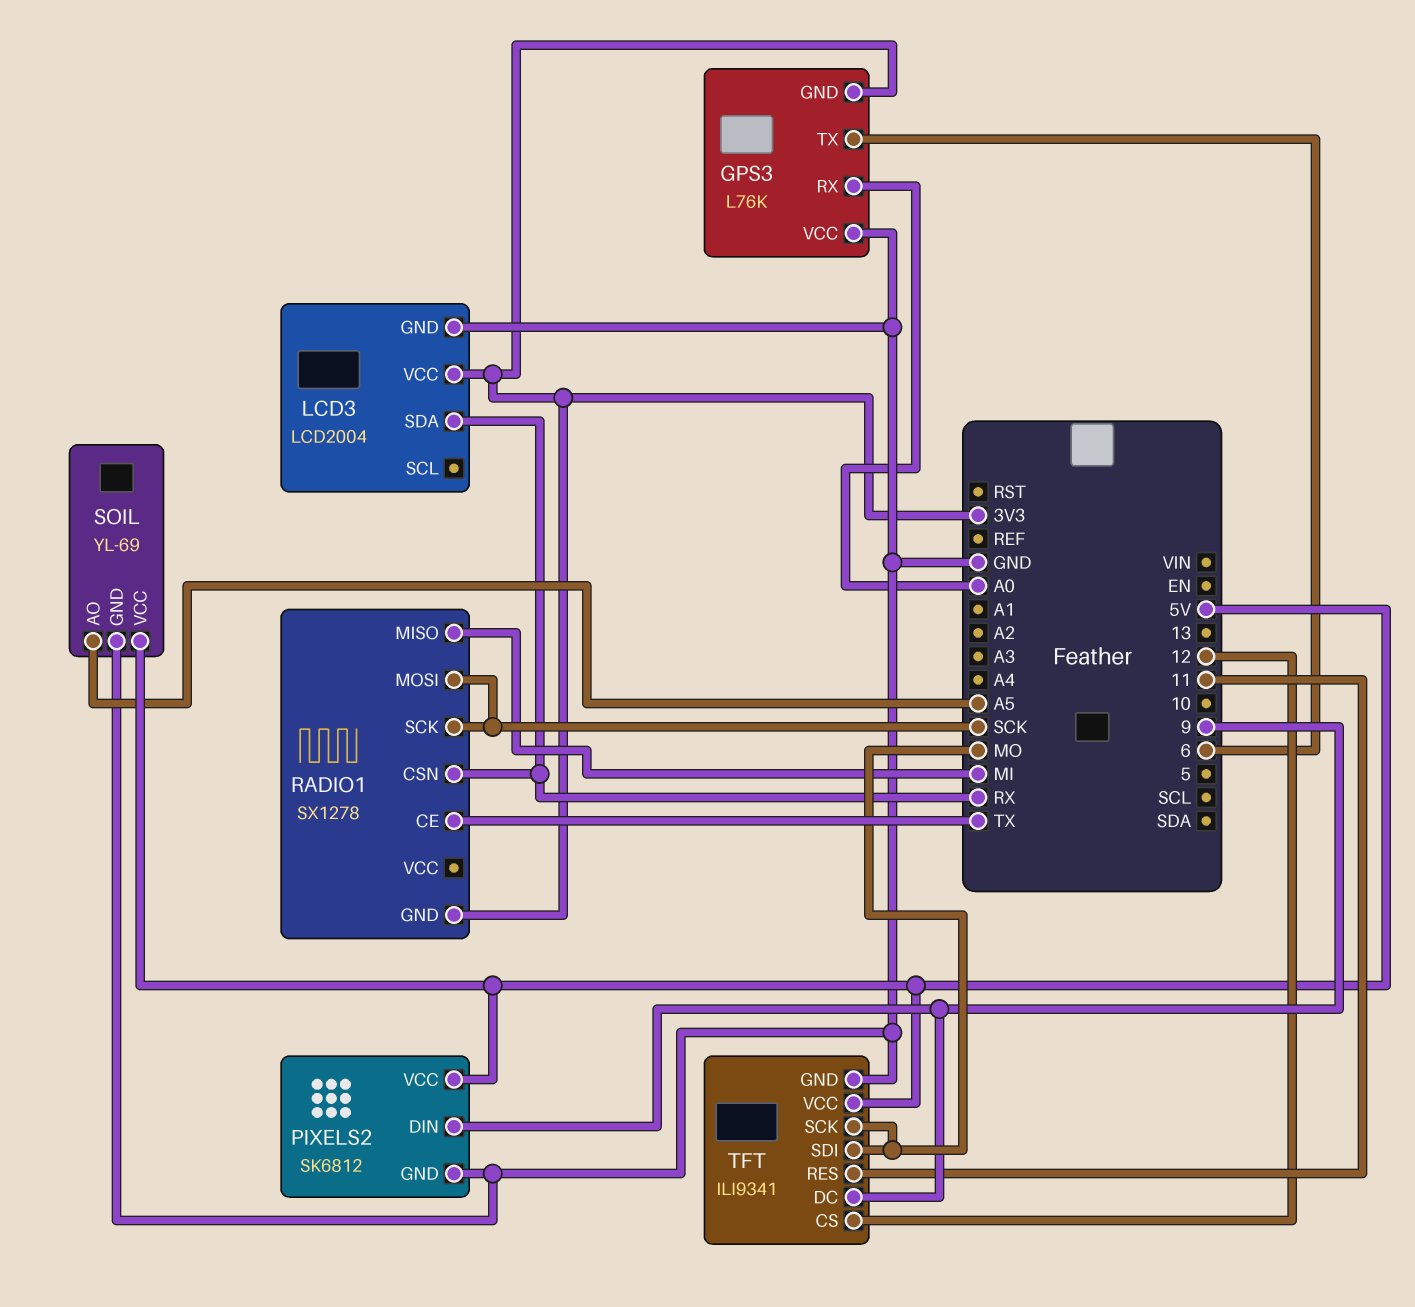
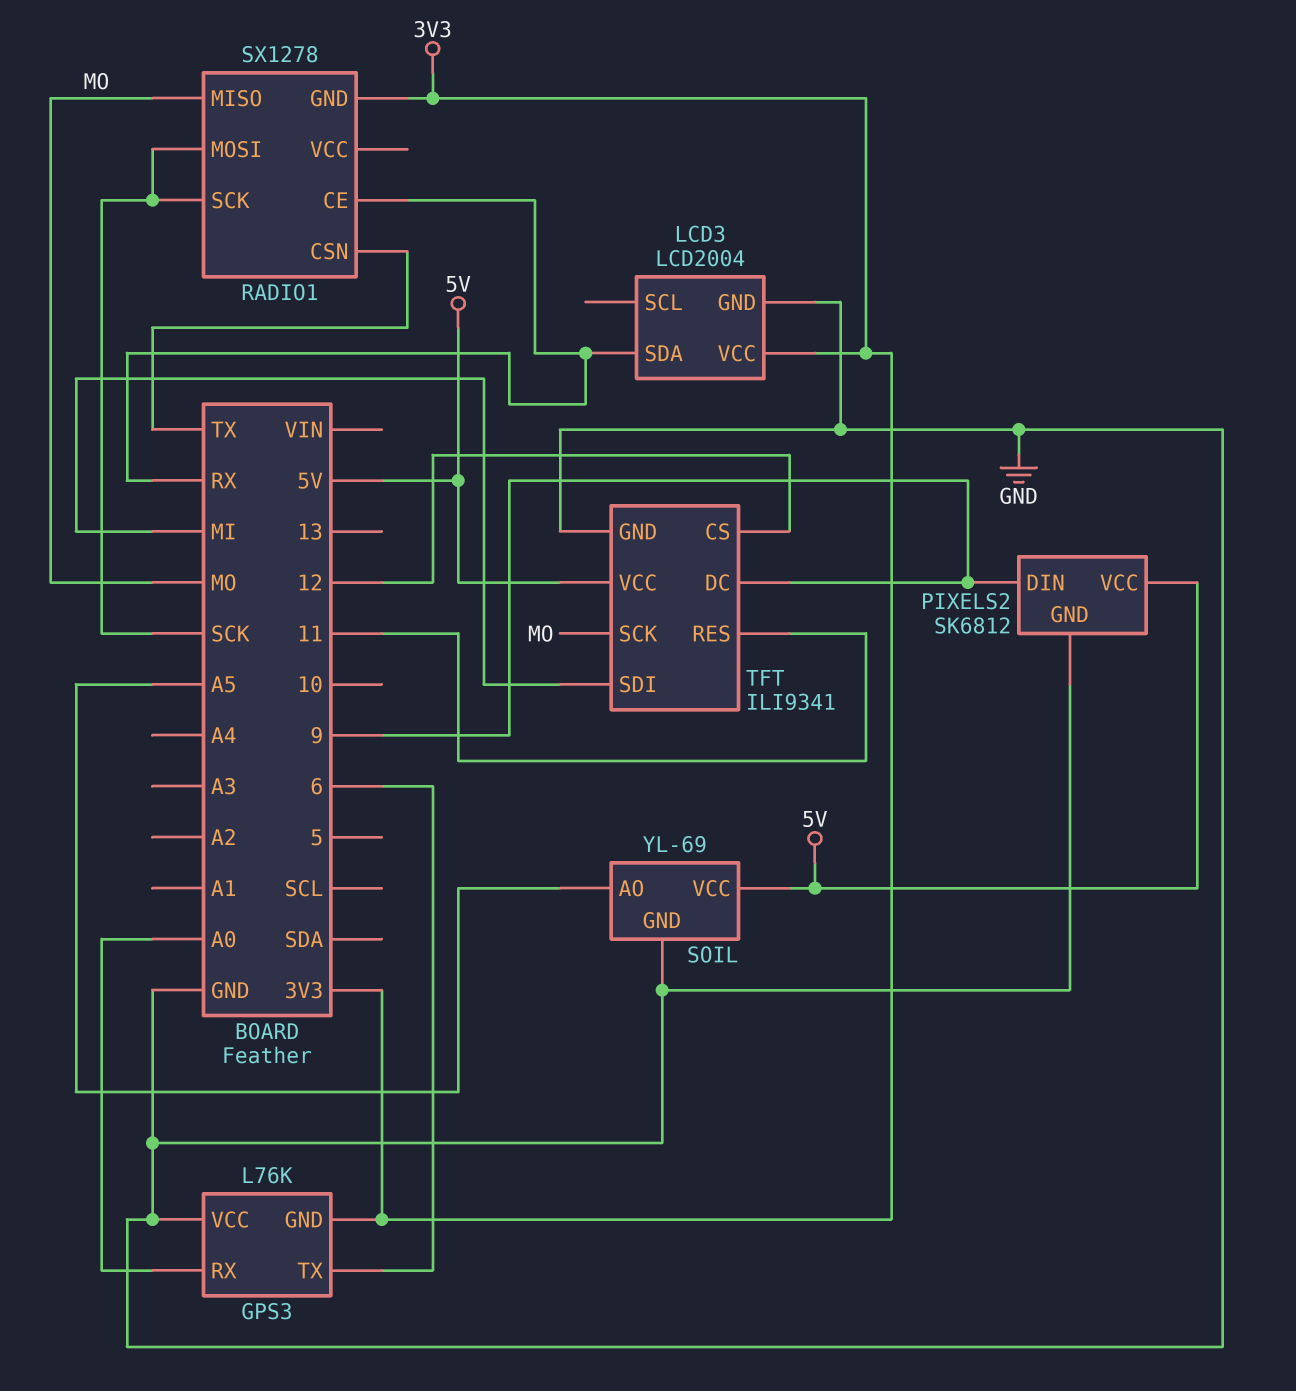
RADIO1 pin CE: TX -> RX
RADIO1 pin CSN: RX -> TX
RADIO1 pin MISO: MI -> MO
TFT pin SDI: MO -> MI

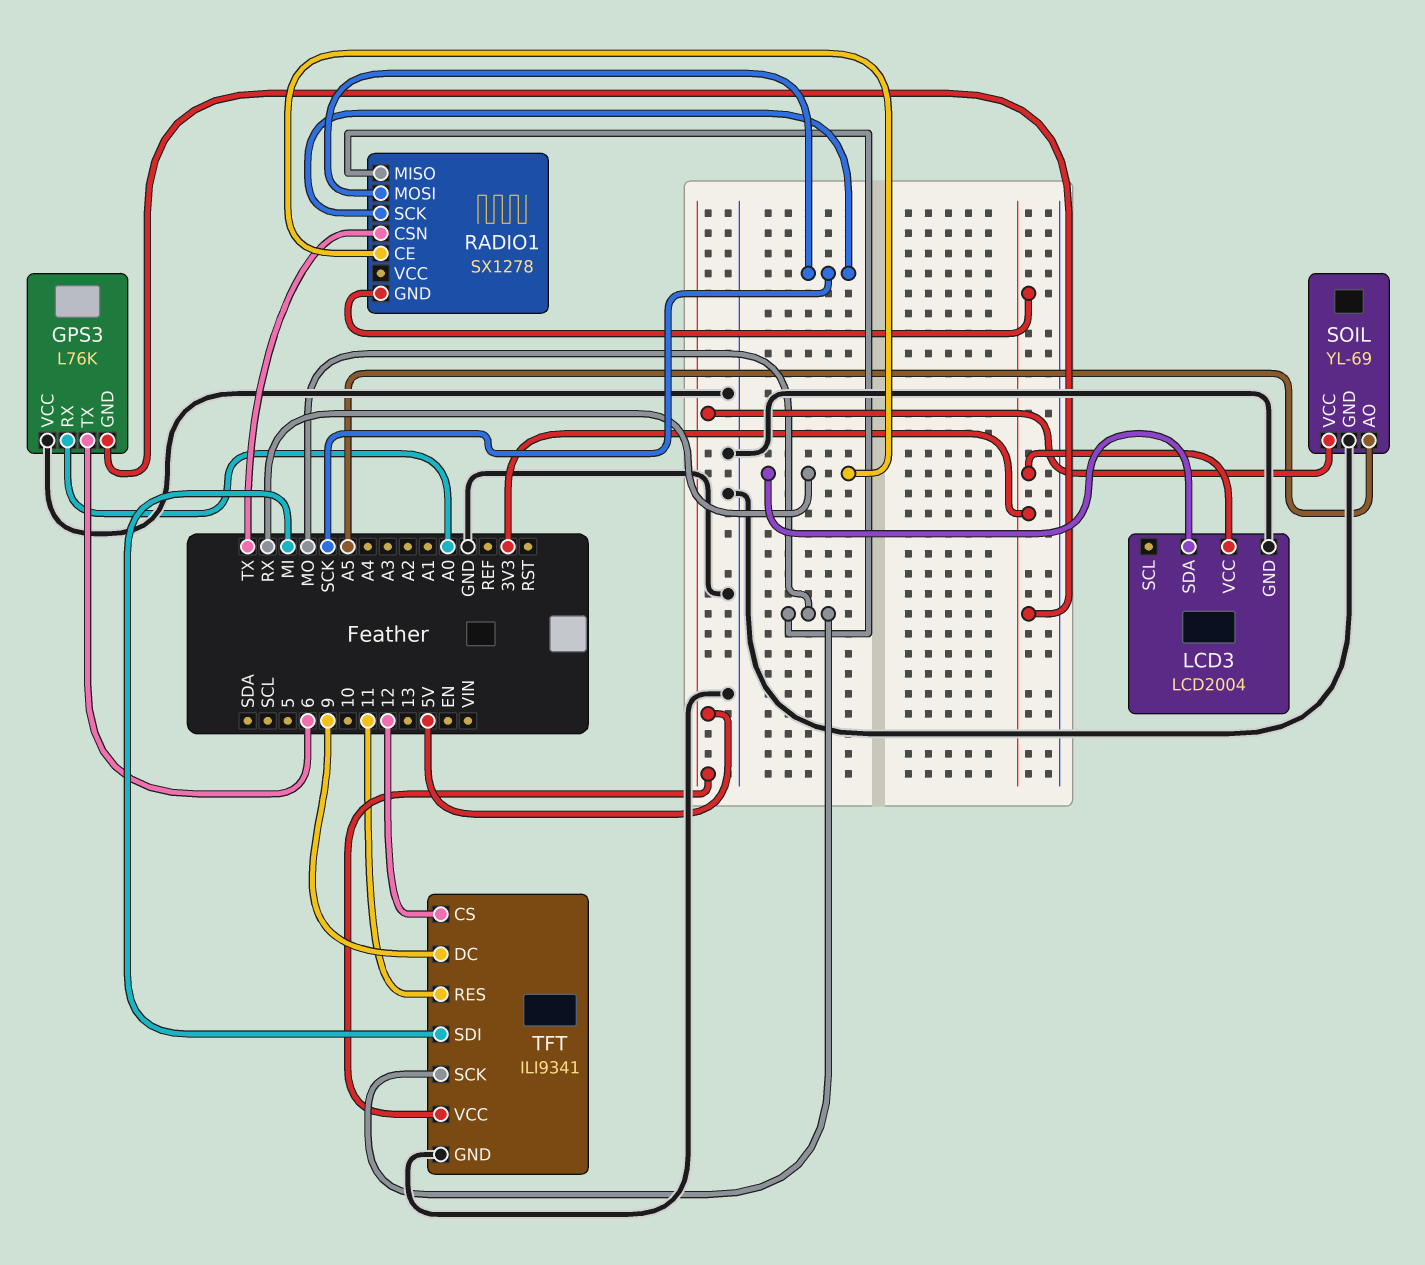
PIXELS2: SK6812 -> none
PIXELS2 pin DIN: 9 -> none
PIXELS2 pin GND: GND -> none
PIXELS2 pin VCC: 5V -> none

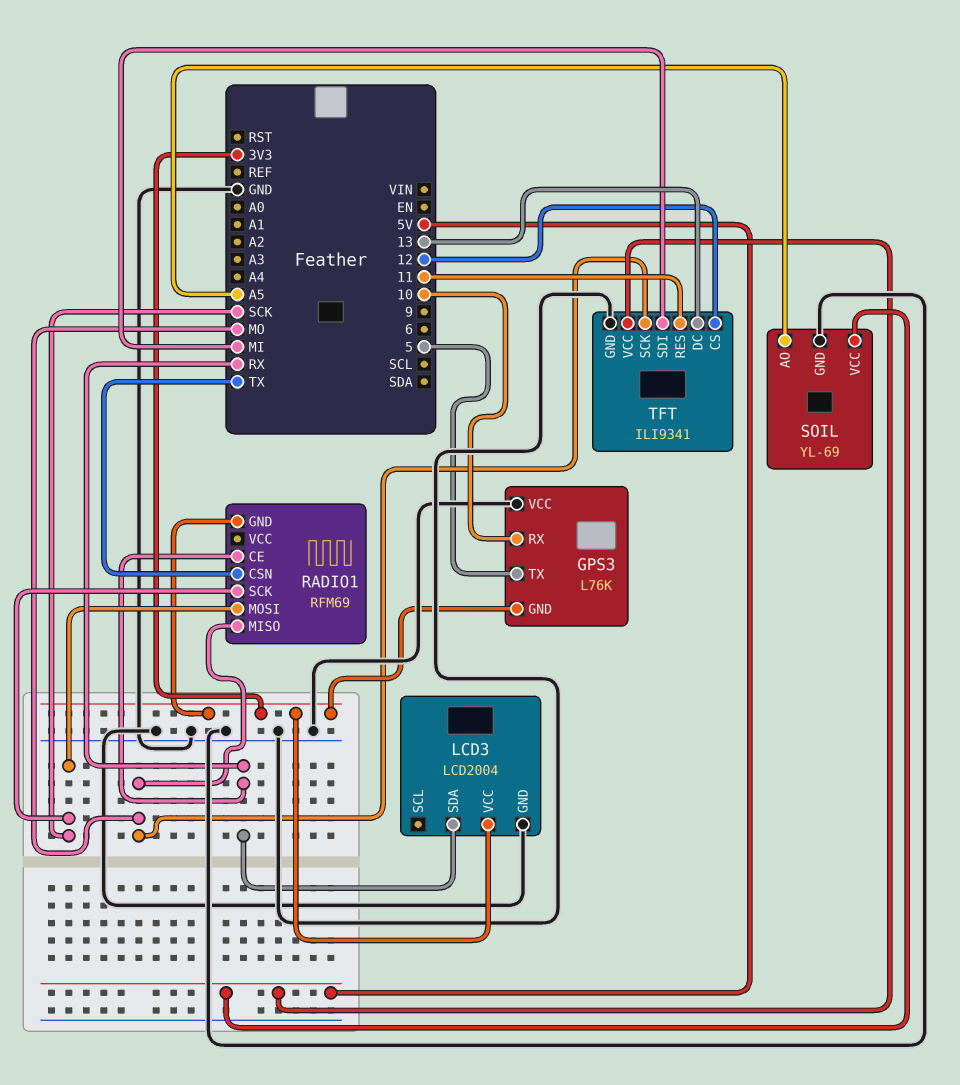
GPS3 pin RX: A0 -> 10
GPS3 pin TX: 6 -> 5
RADIO1: SX1278 -> RFM69
TFT pin DC: 9 -> 13

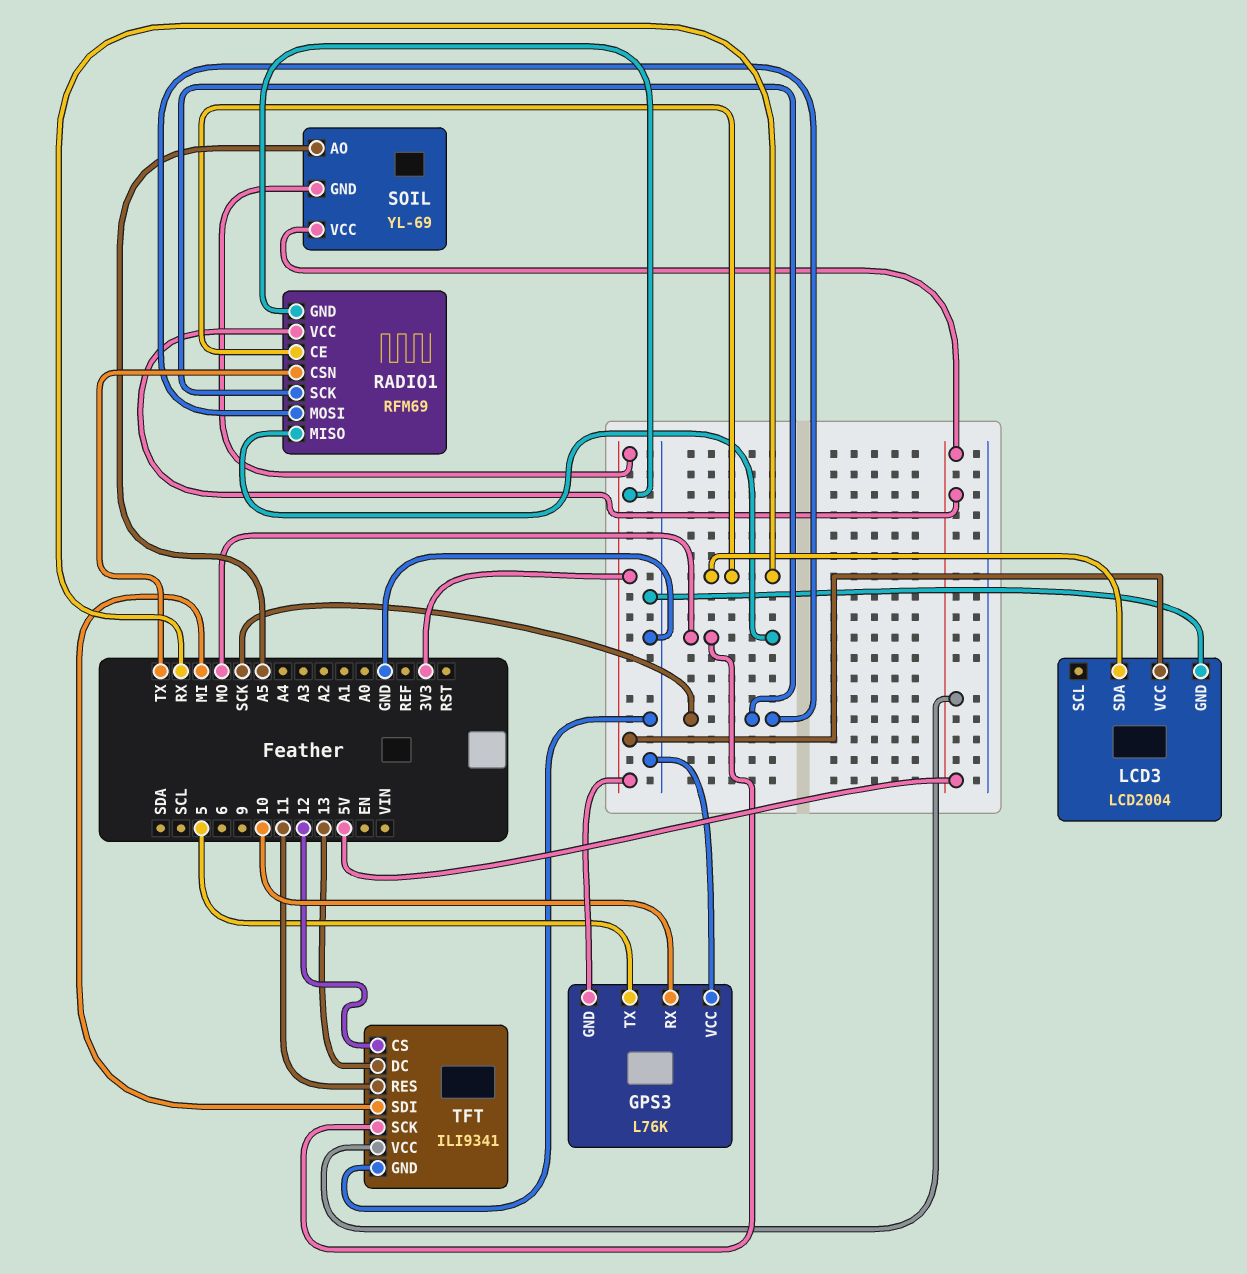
RADIO1 pin VCC: none -> 5V
SOIL pin GND: GND -> 3V3

